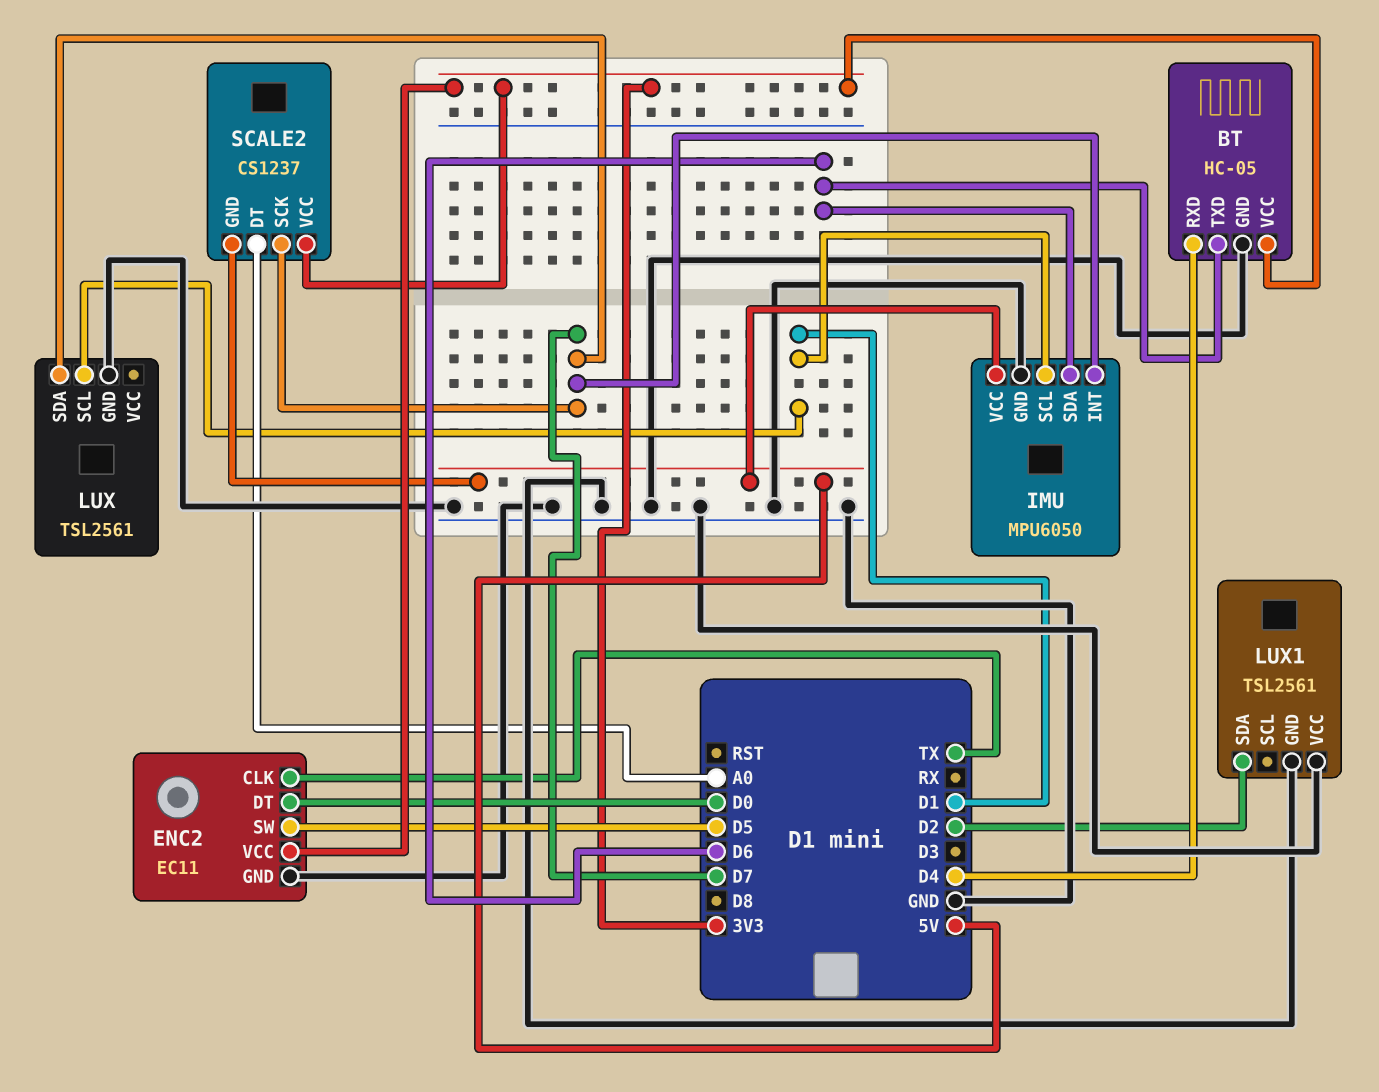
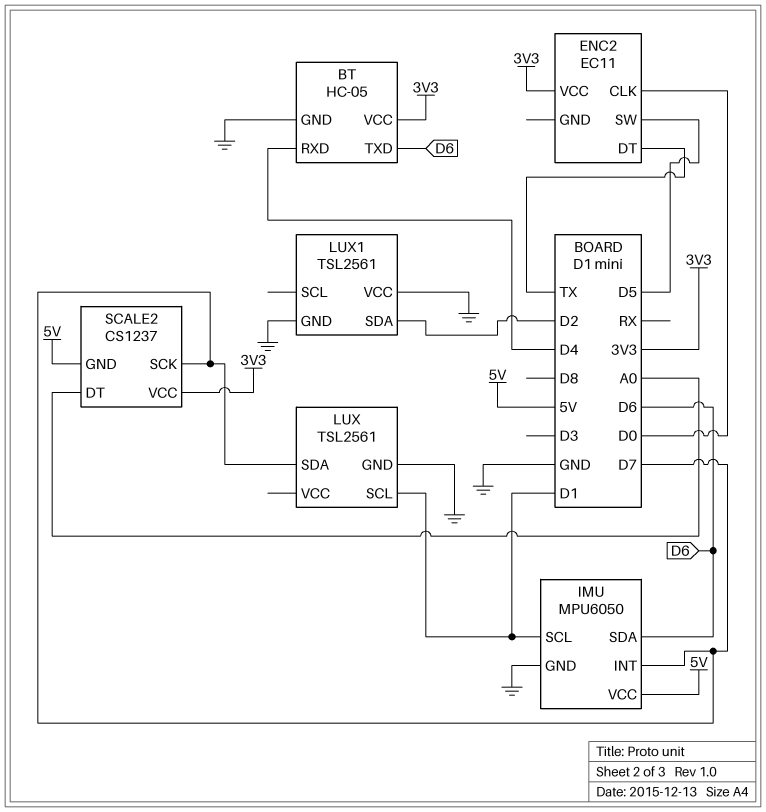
ENC2 pin CLK: TX -> D0
ENC2 pin DT: D0 -> TX
ENC2 pin GND: GND -> none

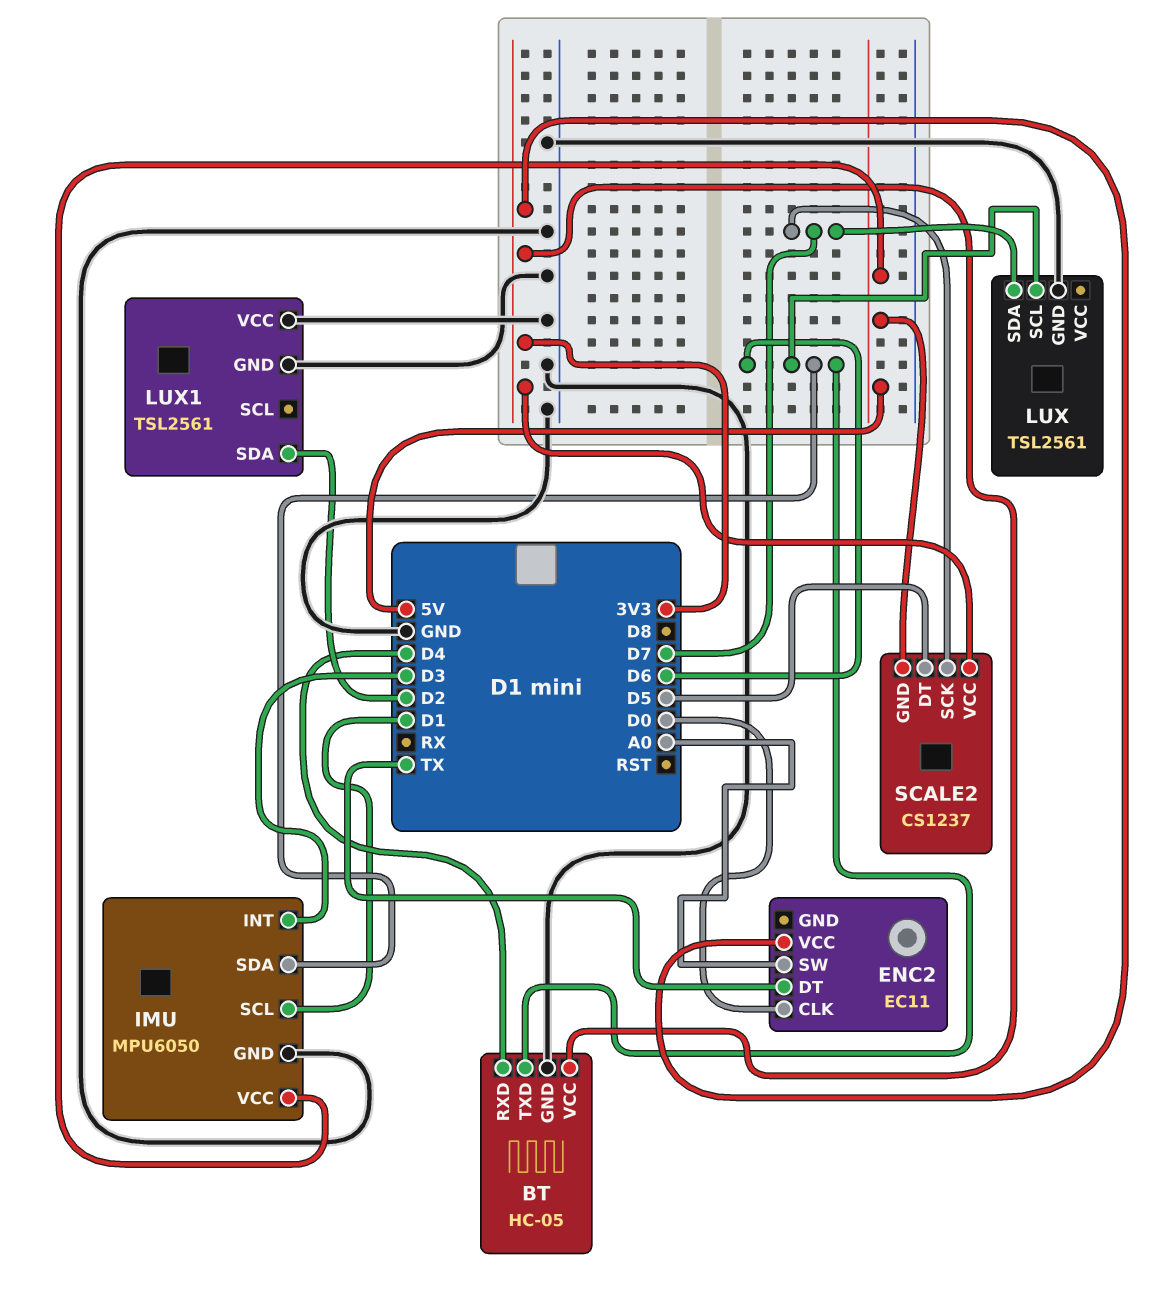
ENC2 pin SW: D5 -> A0
IMU pin INT: D7 -> D3
LUX pin SCL: D1 -> D6
SCALE2 pin DT: A0 -> D5

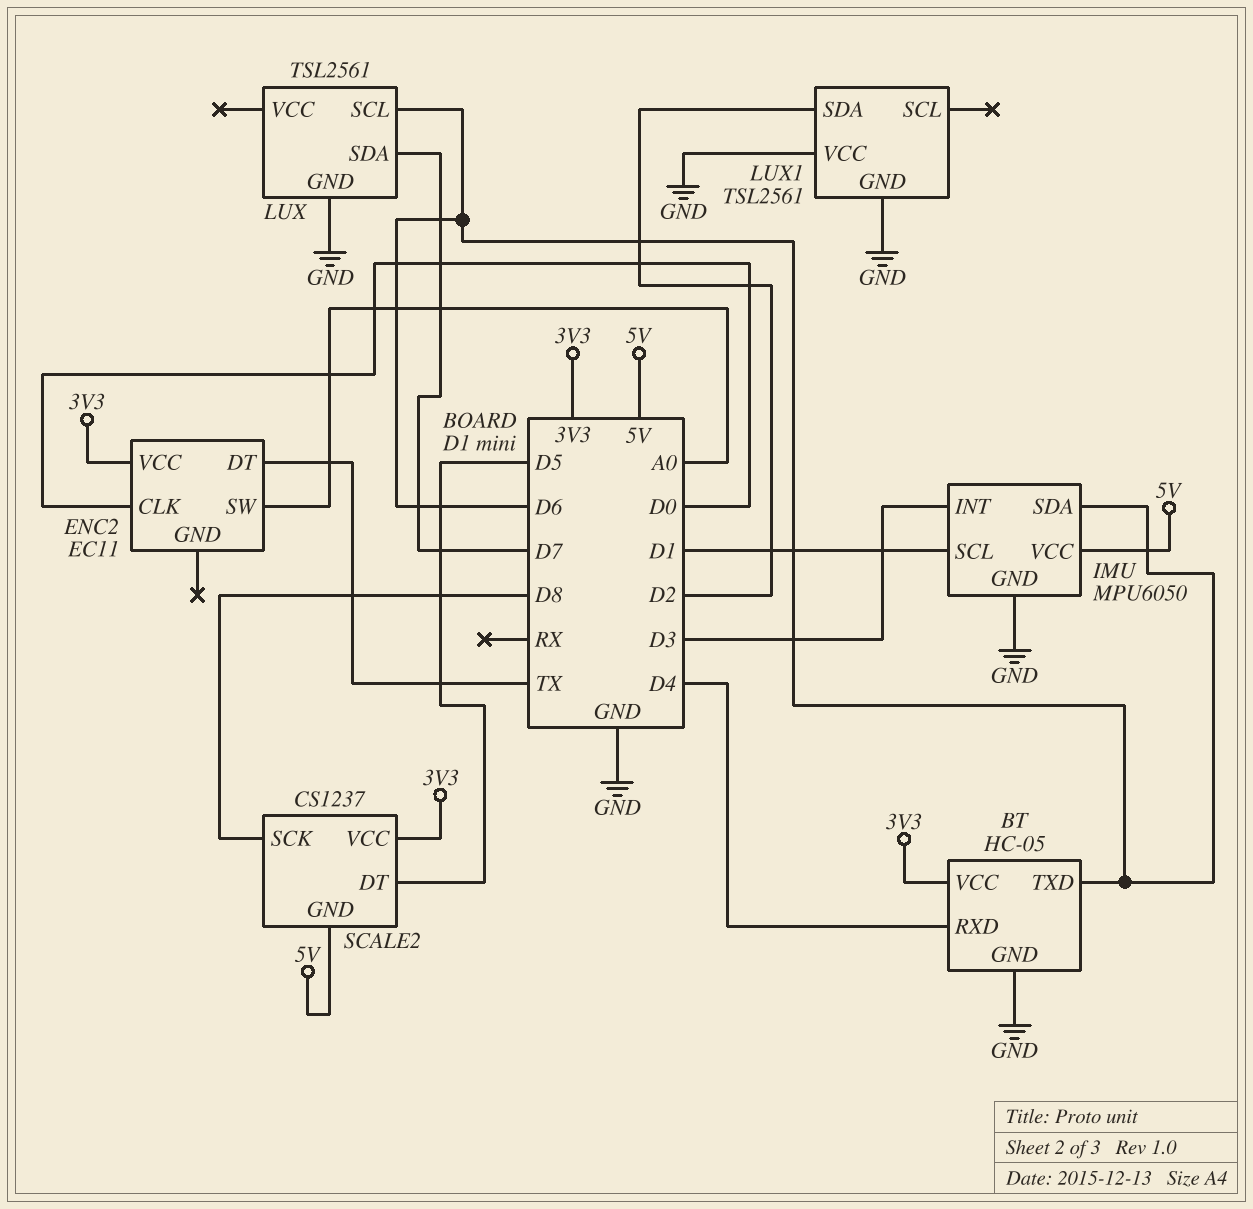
SCALE2 pin SCK: D7 -> D8

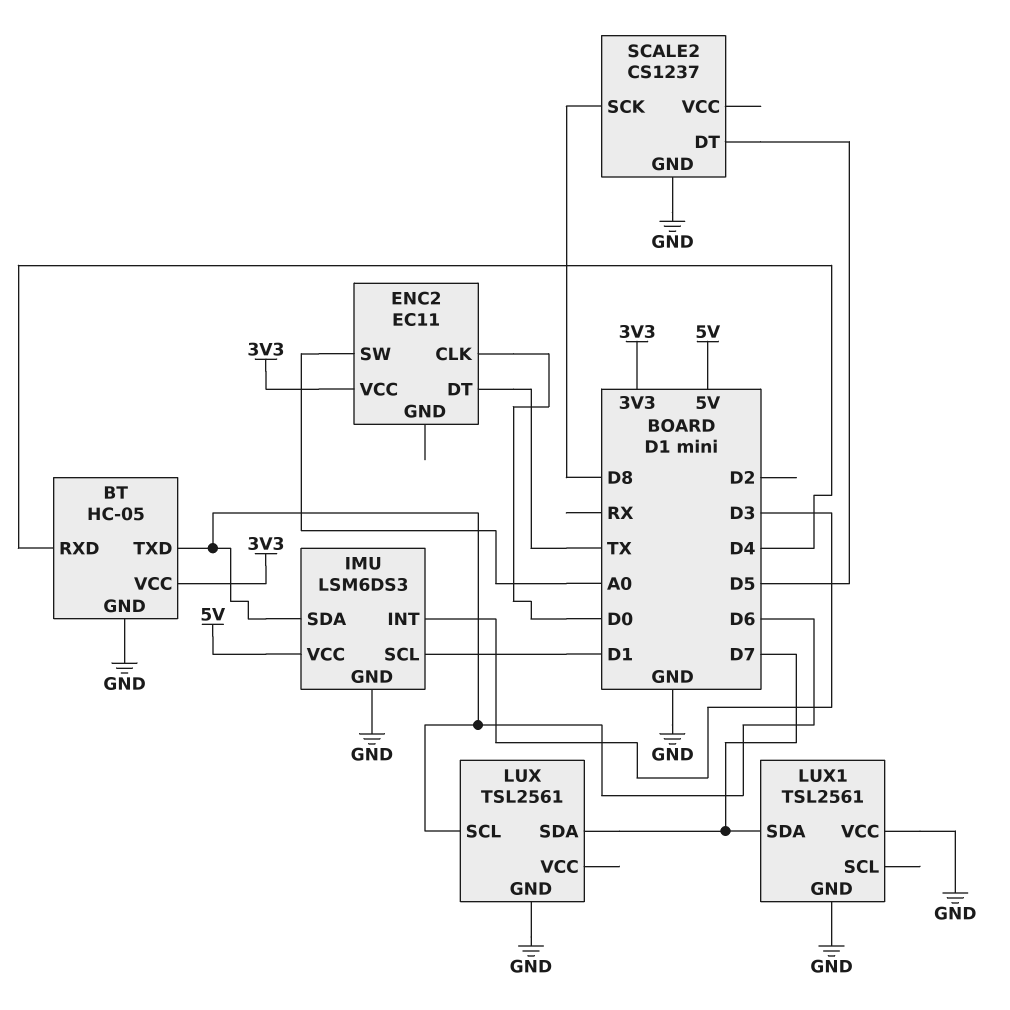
IMU: MPU6050 -> LSM6DS3
LUX1 pin SDA: D2 -> D7
SCALE2 pin GND: 5V -> GND
SCALE2 pin VCC: 3V3 -> none

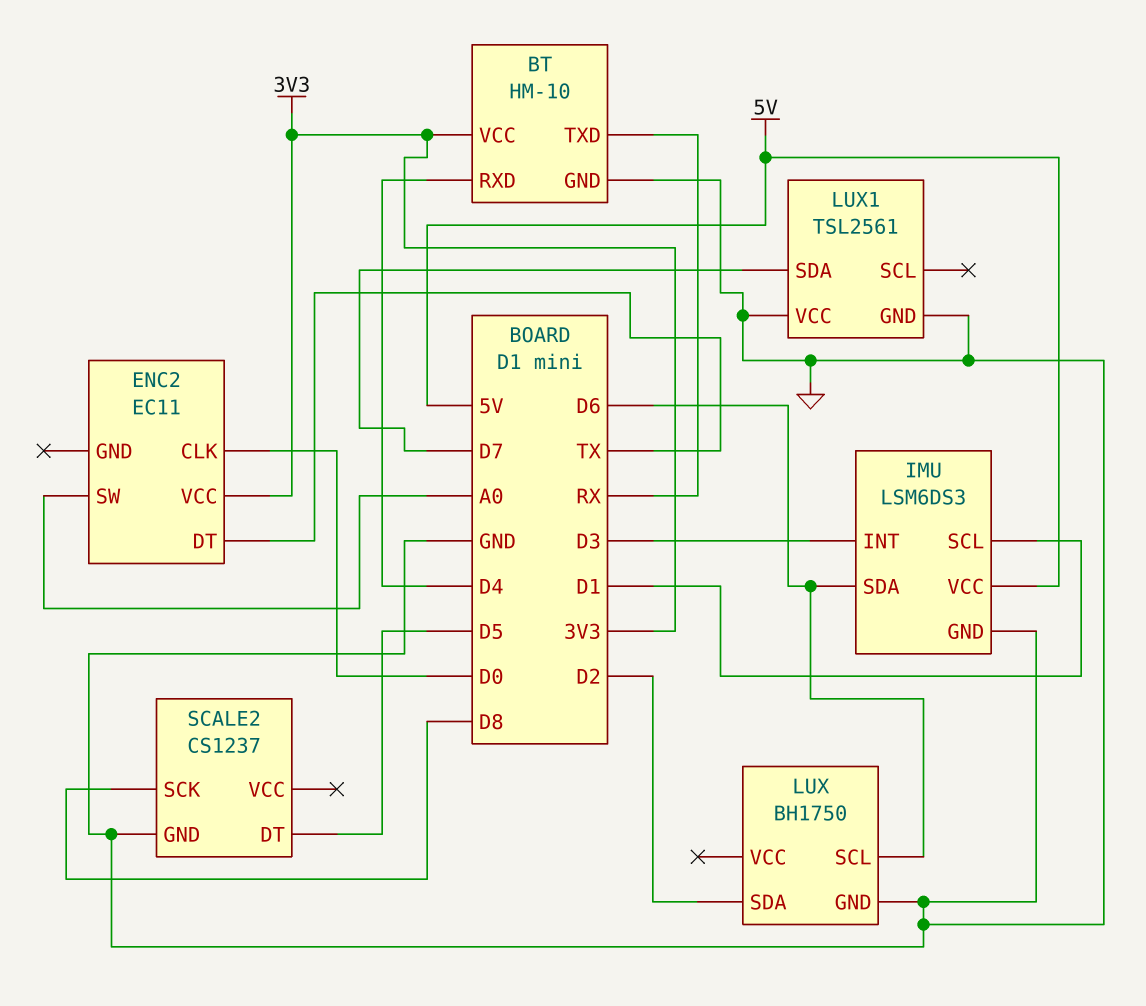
BT: HC-05 -> HM-10
BT pin TXD: D6 -> RX
LUX: TSL2561 -> BH1750
LUX pin SDA: D7 -> D2

